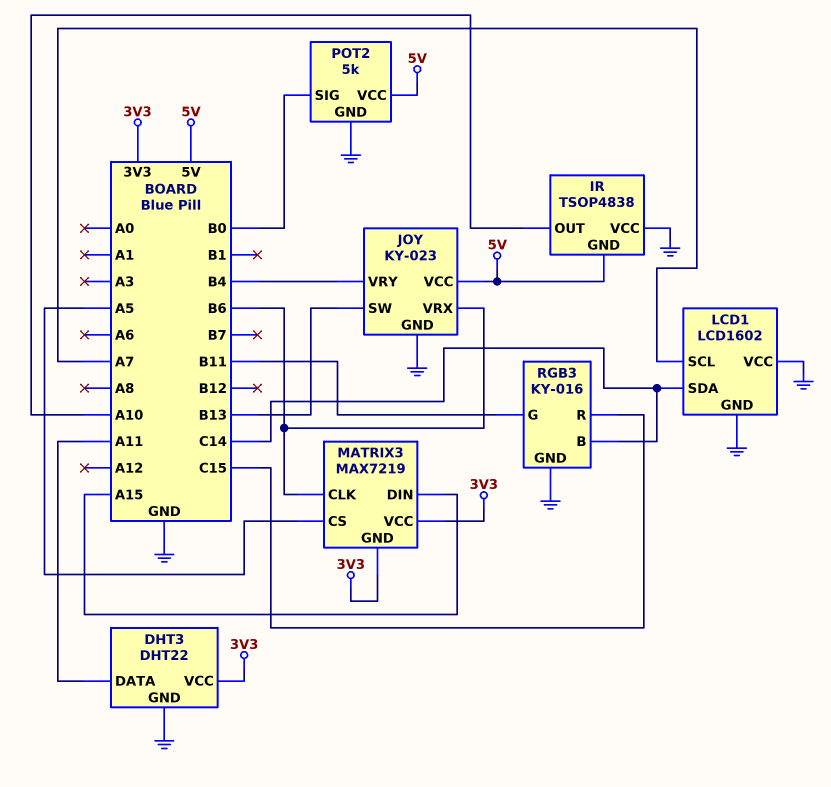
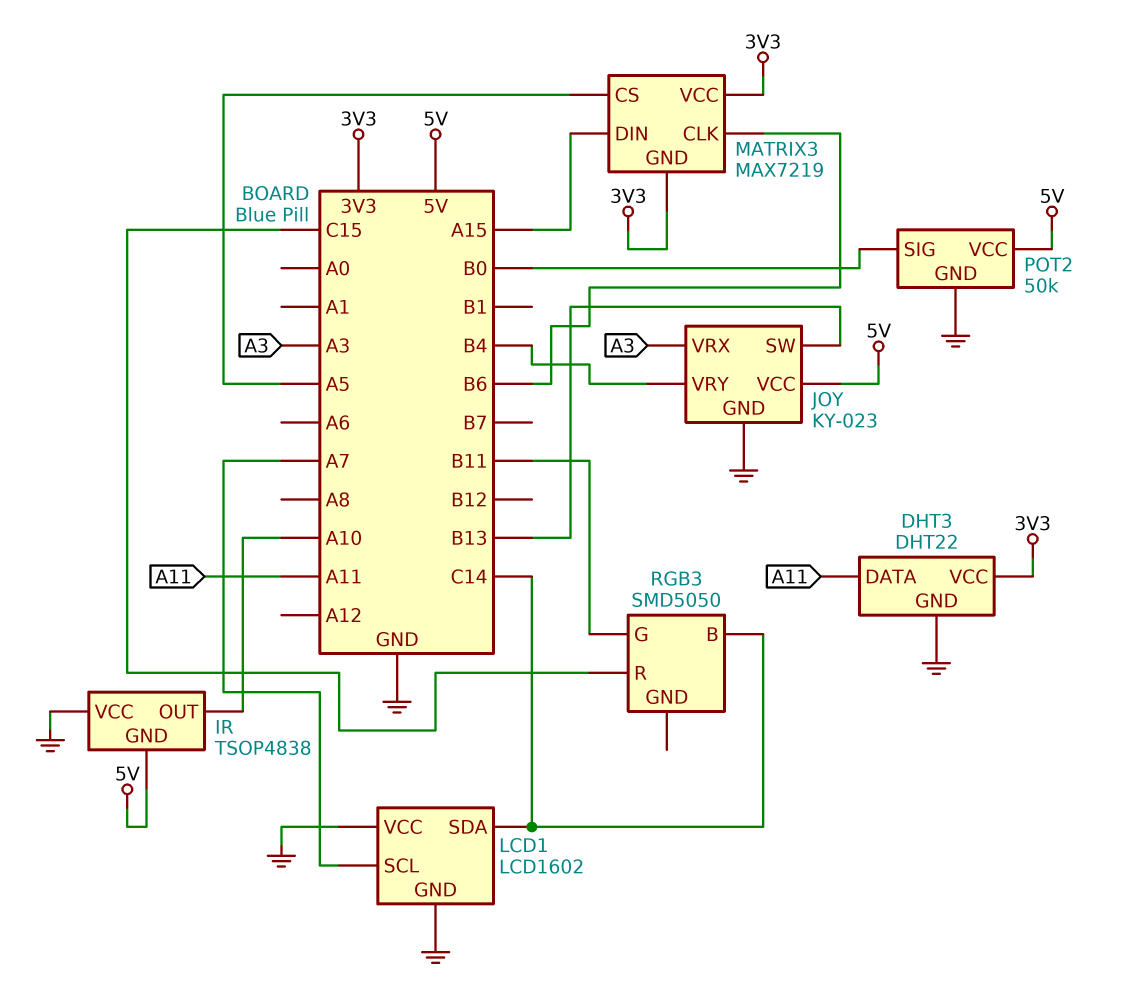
JOY pin VRX: B6 -> A3
POT2: 5k -> 50k
RGB3: KY-016 -> SMD5050
RGB3 pin GND: GND -> none

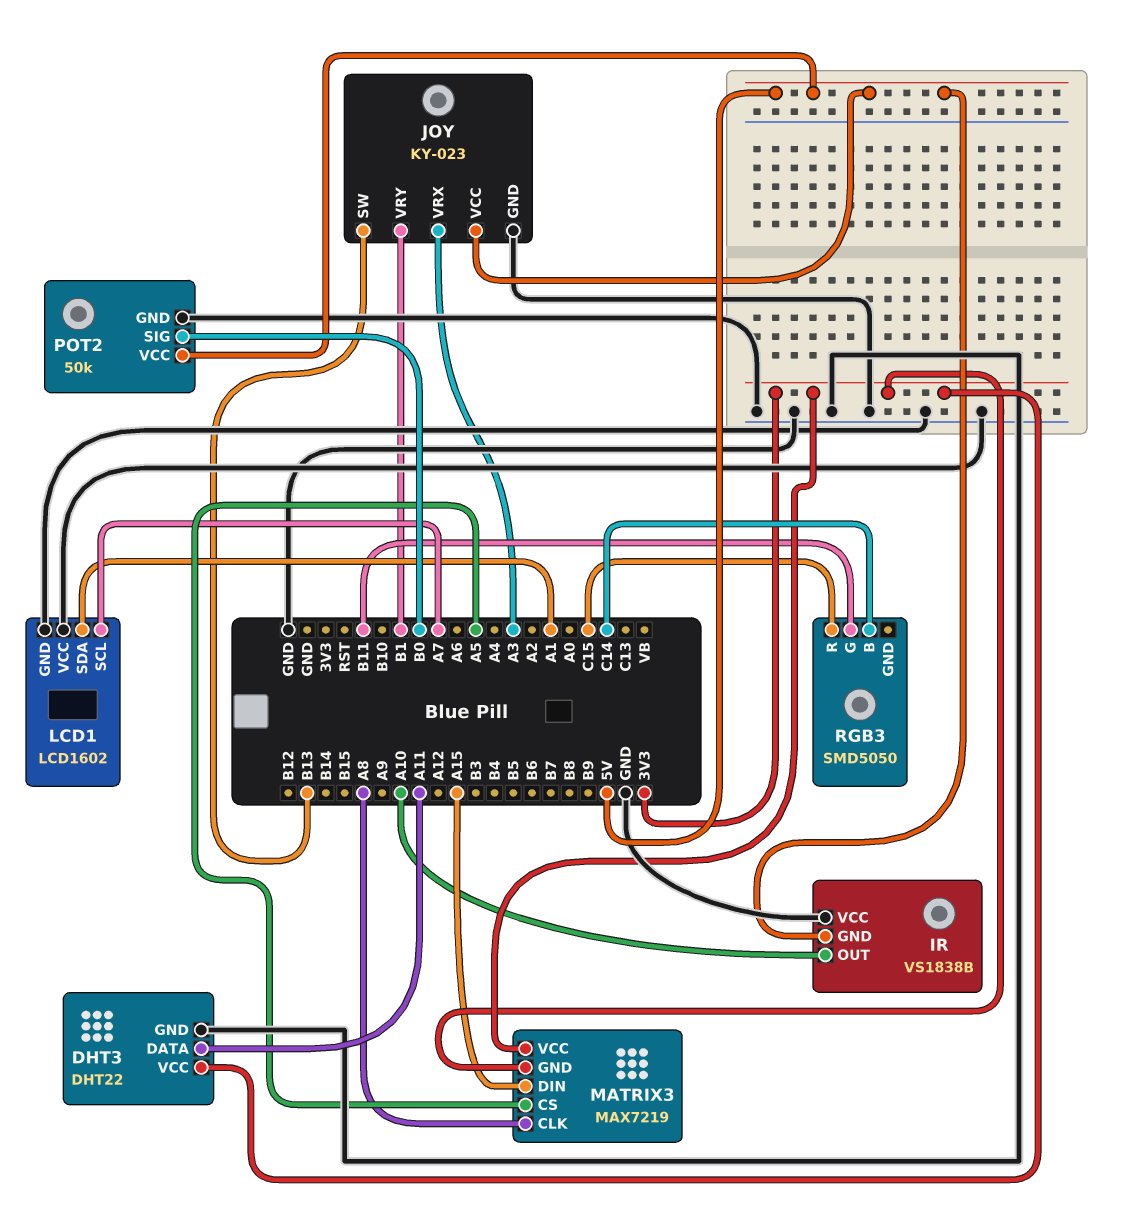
IR: TSOP4838 -> VS1838B
JOY pin VRY: B4 -> B1
LCD1 pin SDA: C14 -> A1
MATRIX3 pin CLK: B6 -> A8

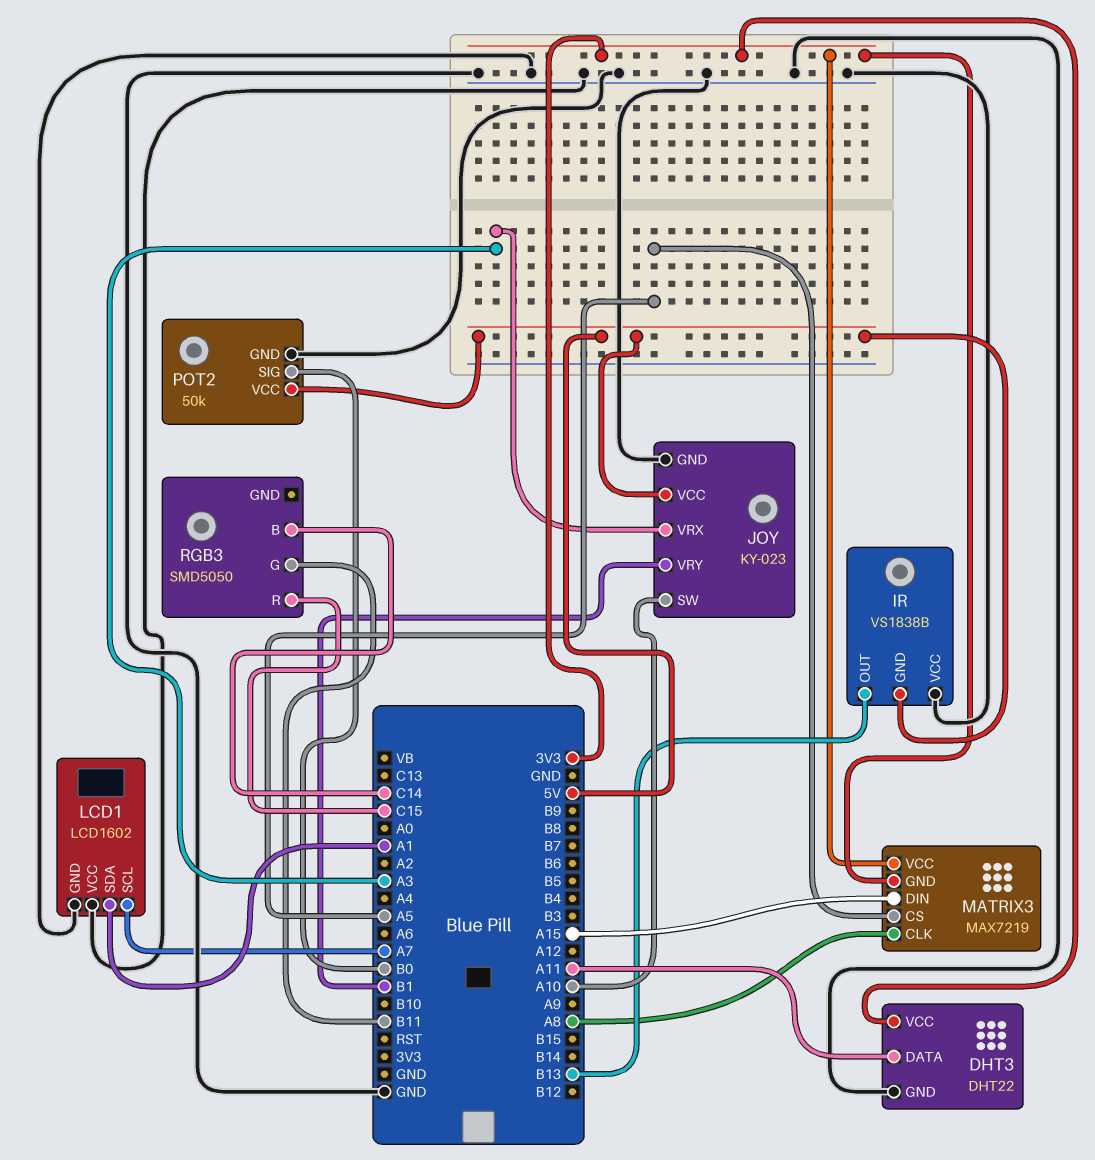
IR pin OUT: A10 -> B13
JOY pin SW: B13 -> A10

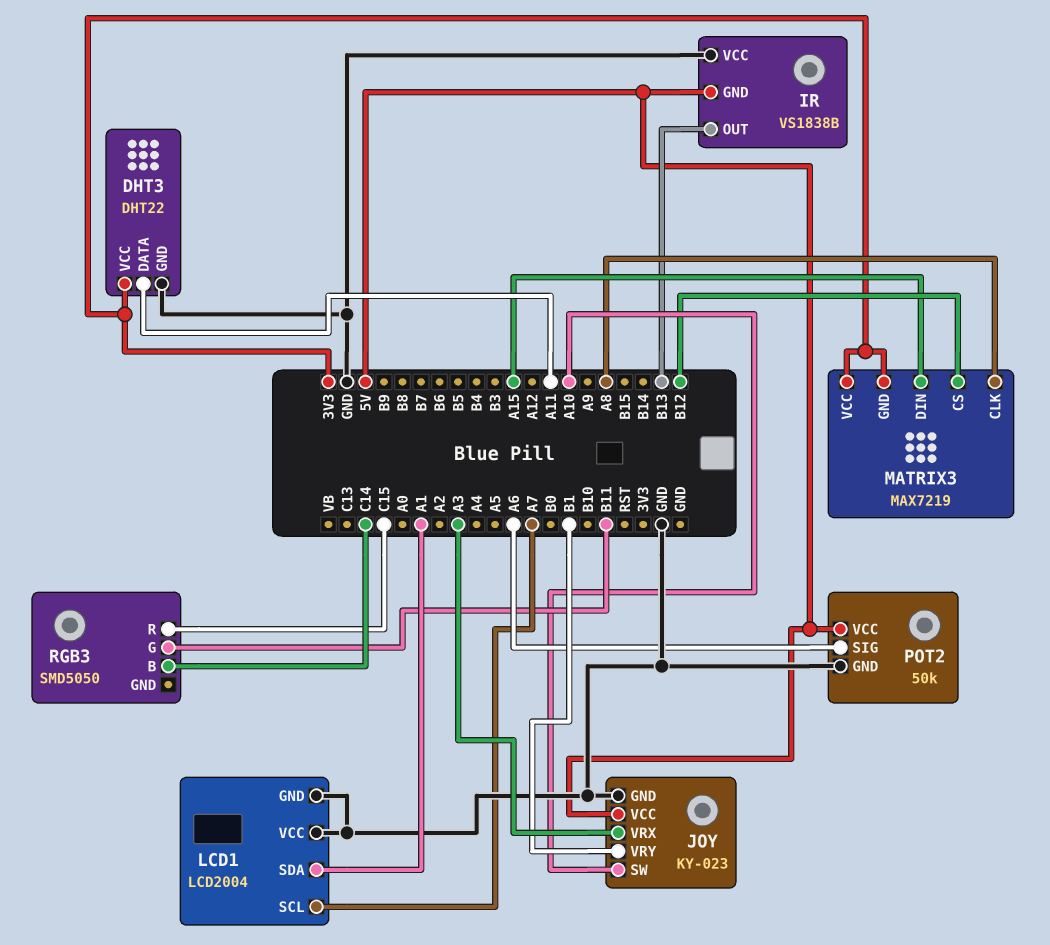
LCD1: LCD1602 -> LCD2004
MATRIX3 pin CS: A5 -> B12
POT2 pin SIG: B0 -> A6

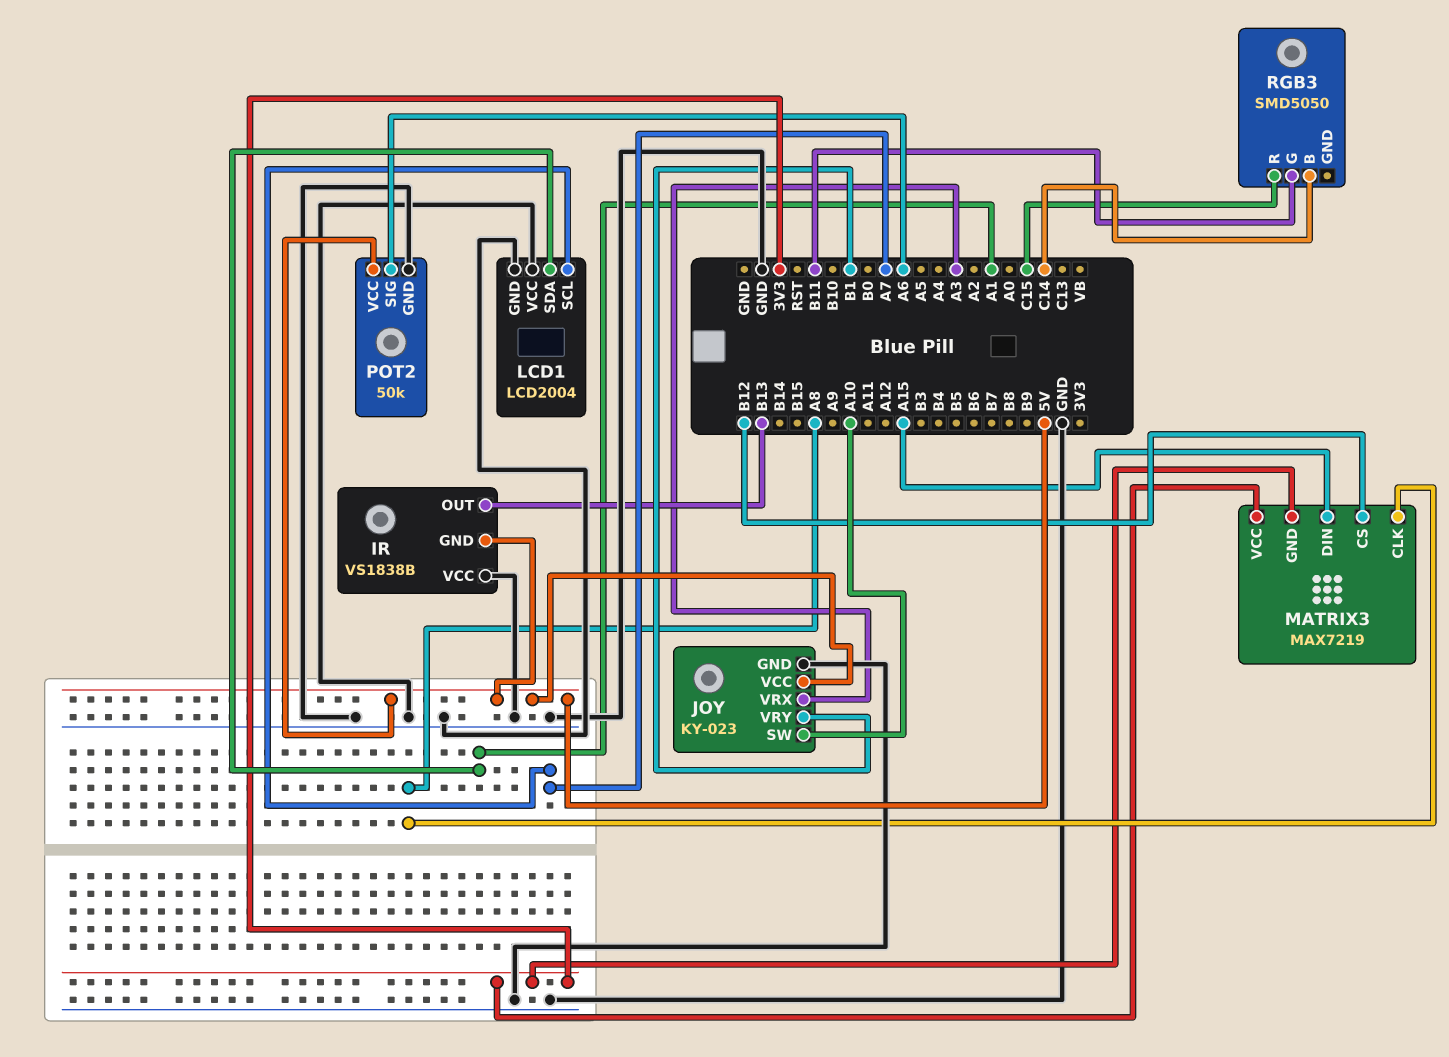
DHT3: DHT22 -> none
DHT3 pin DATA: A11 -> none
DHT3 pin GND: GND -> none
DHT3 pin VCC: 3V3 -> none

